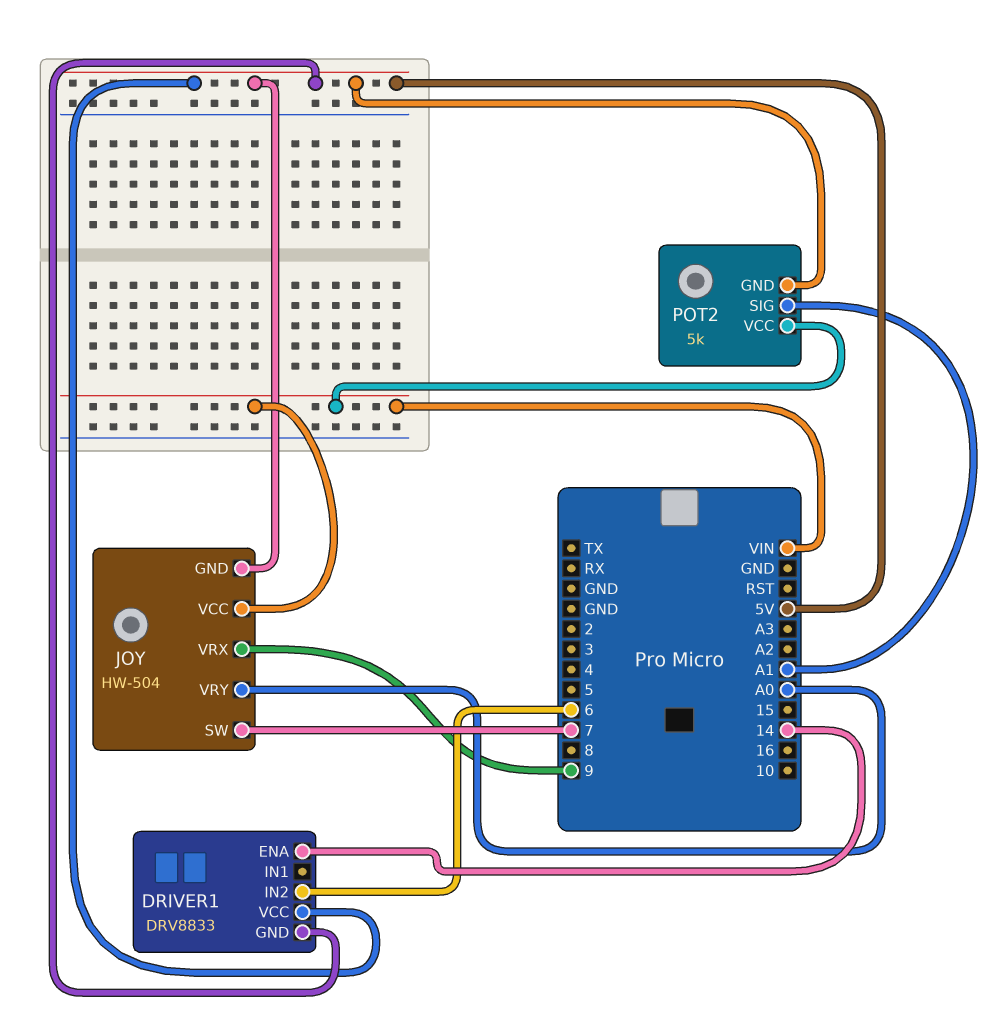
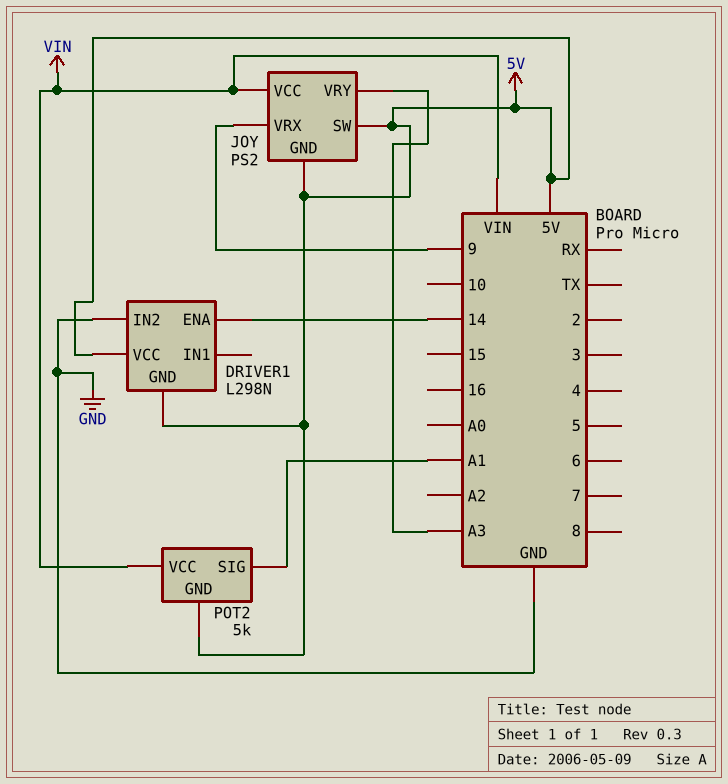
DRIVER1: DRV8833 -> L298N
DRIVER1 pin IN2: 6 -> GND
JOY: HW-504 -> PS2
JOY pin SW: 7 -> 5V
JOY pin VRY: A0 -> A3

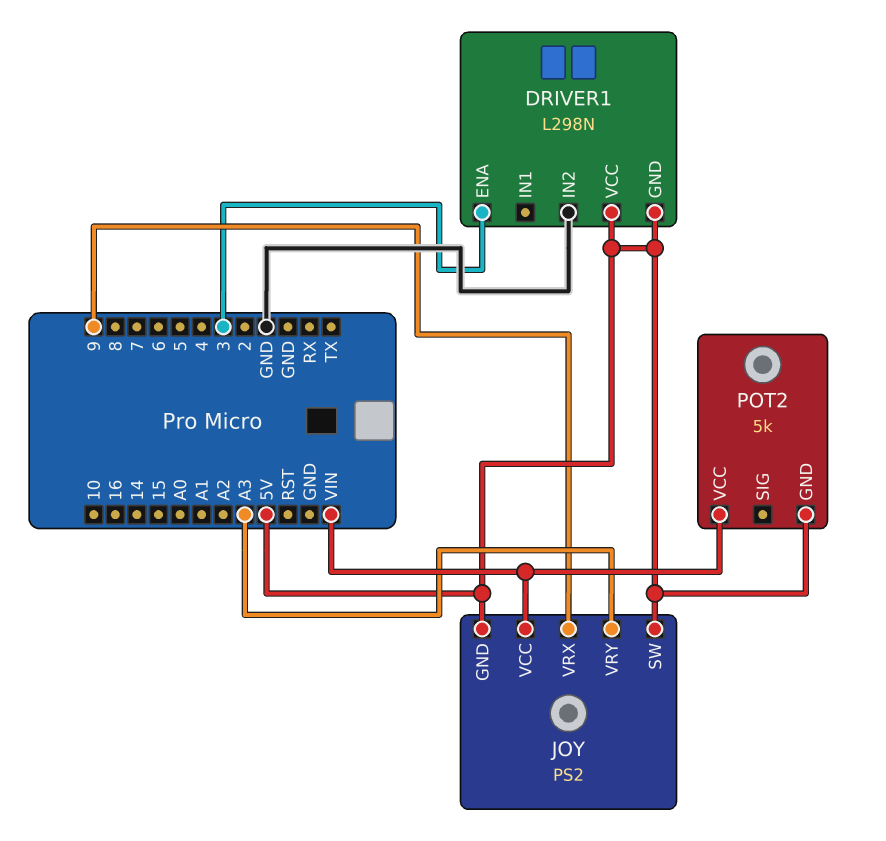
DRIVER1 pin ENA: 14 -> 3
POT2 pin SIG: A1 -> none

